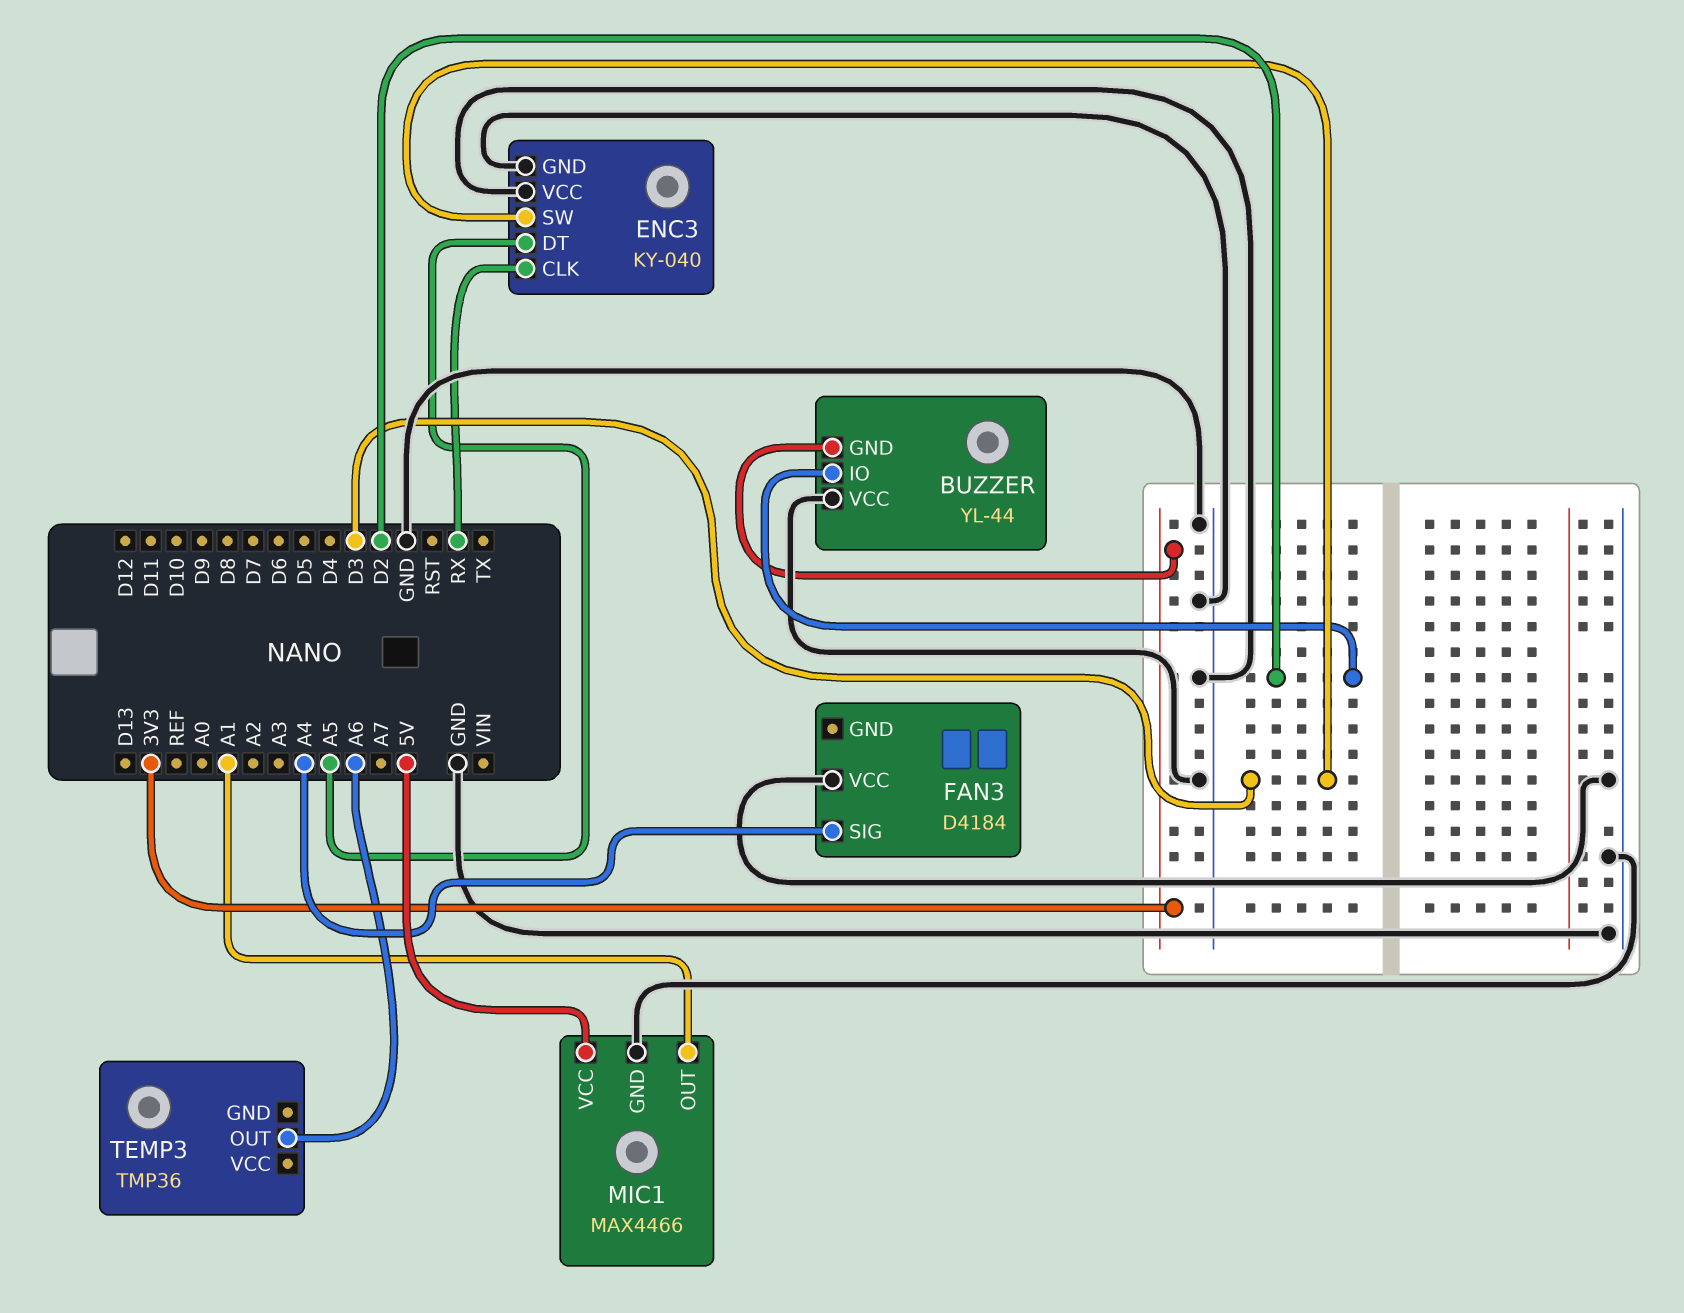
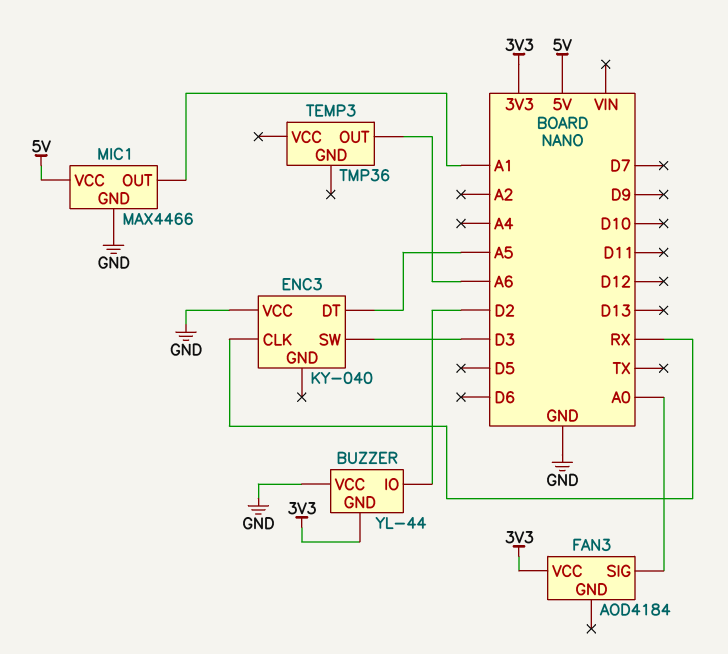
ENC3 pin GND: GND -> none
FAN3: D4184 -> AOD4184
FAN3 pin SIG: A4 -> A0
FAN3 pin VCC: GND -> 3V3

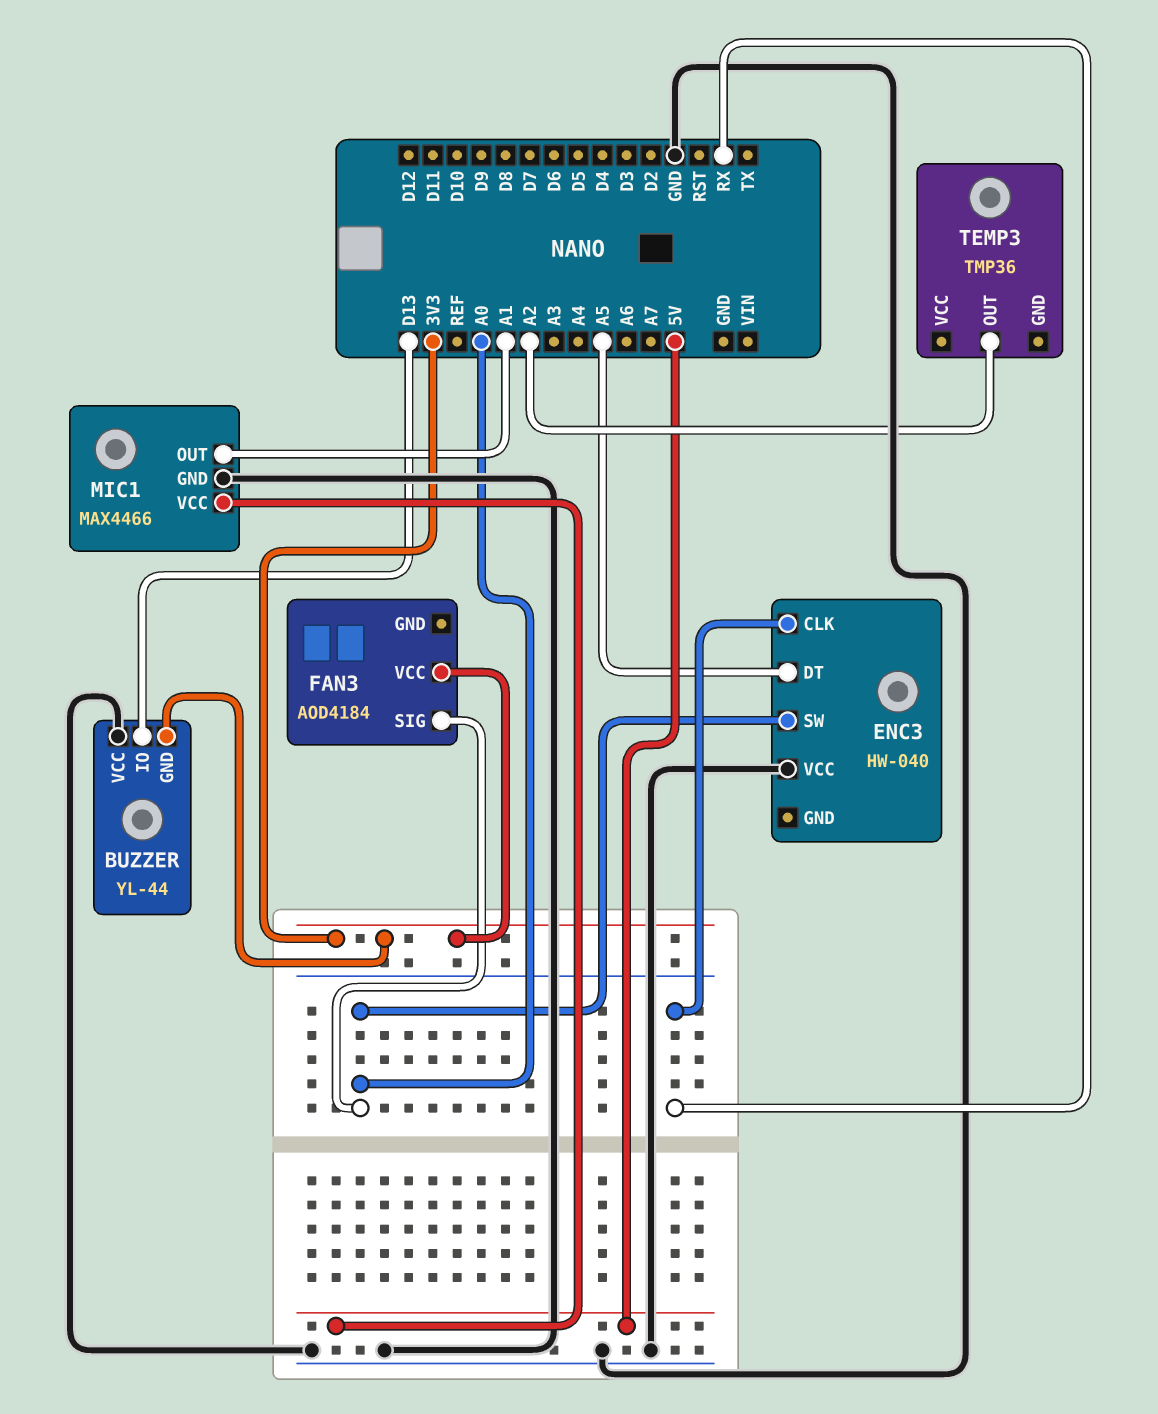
BUZZER pin IO: D2 -> D13
ENC3: KY-040 -> HW-040
ENC3 pin SW: D3 -> A0
TEMP3 pin OUT: A6 -> A2

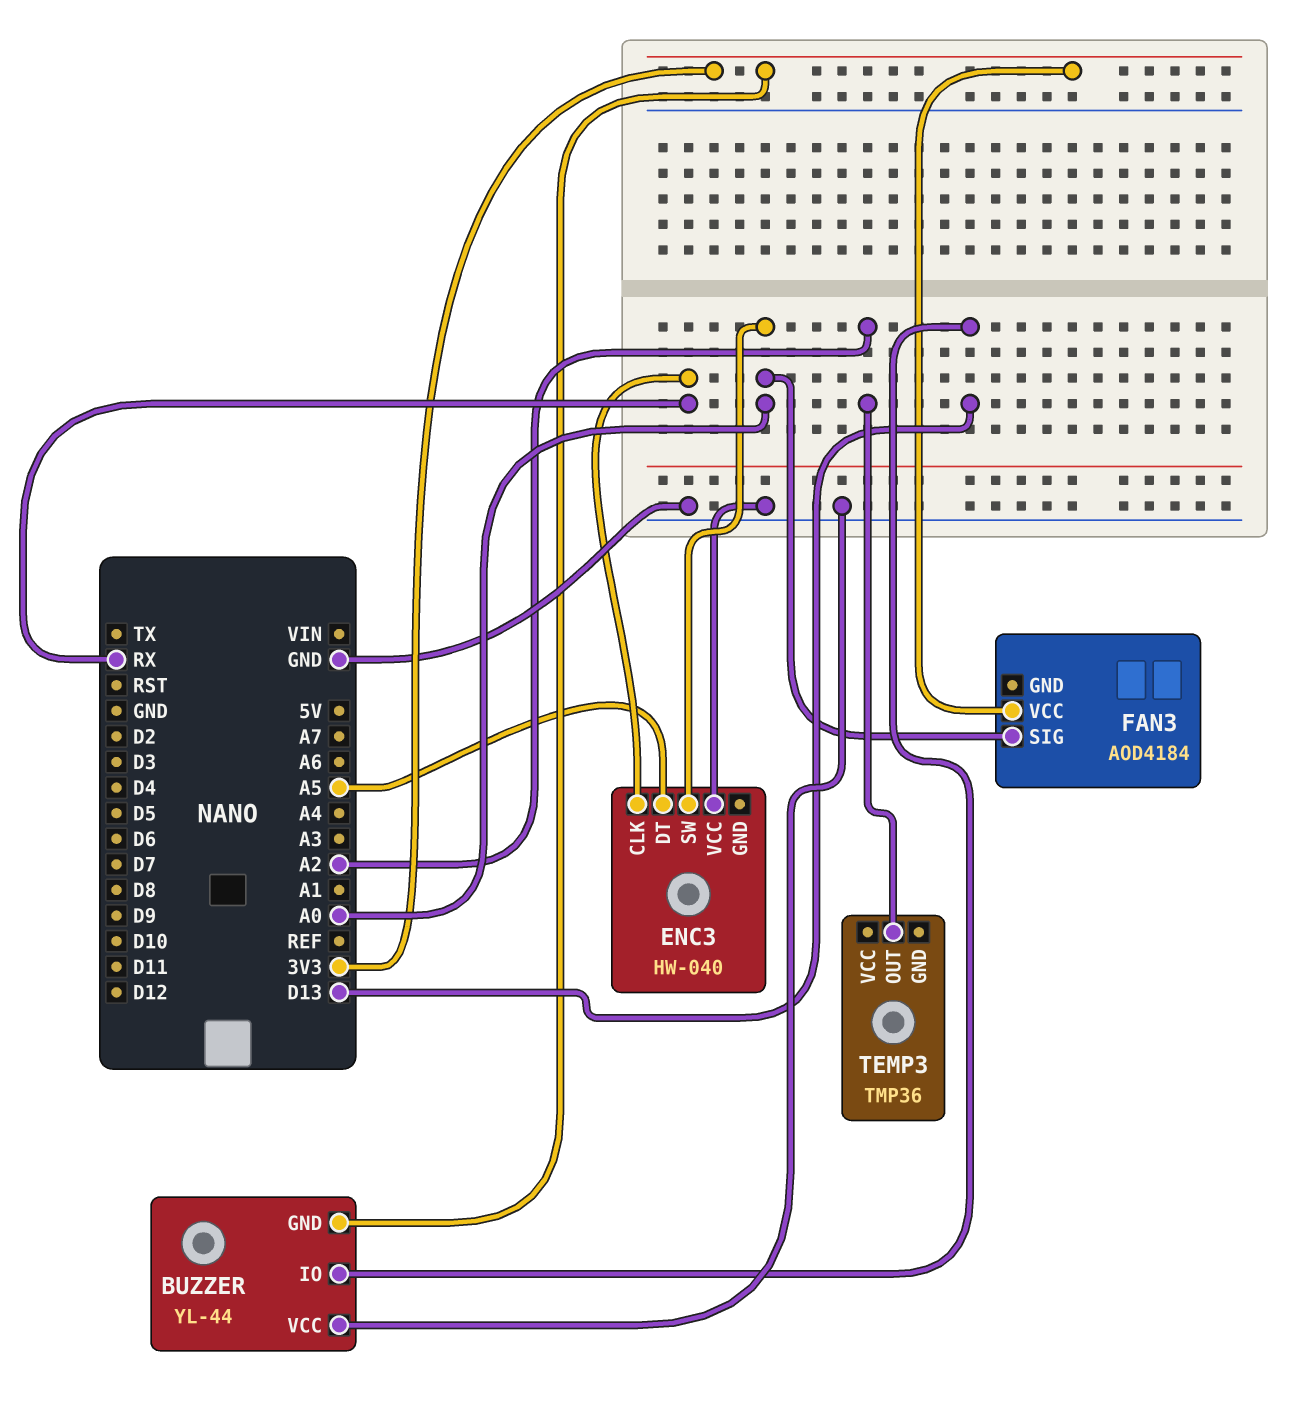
MIC1: MAX4466 -> none
MIC1 pin GND: GND -> none
MIC1 pin OUT: A1 -> none
MIC1 pin VCC: 5V -> none

